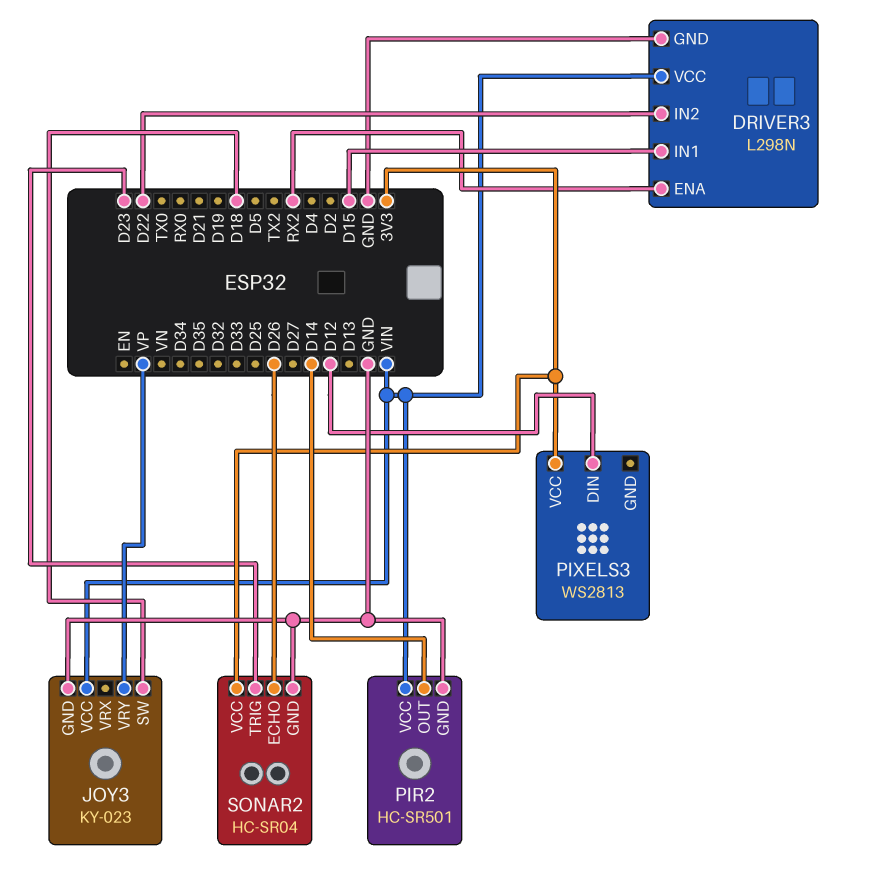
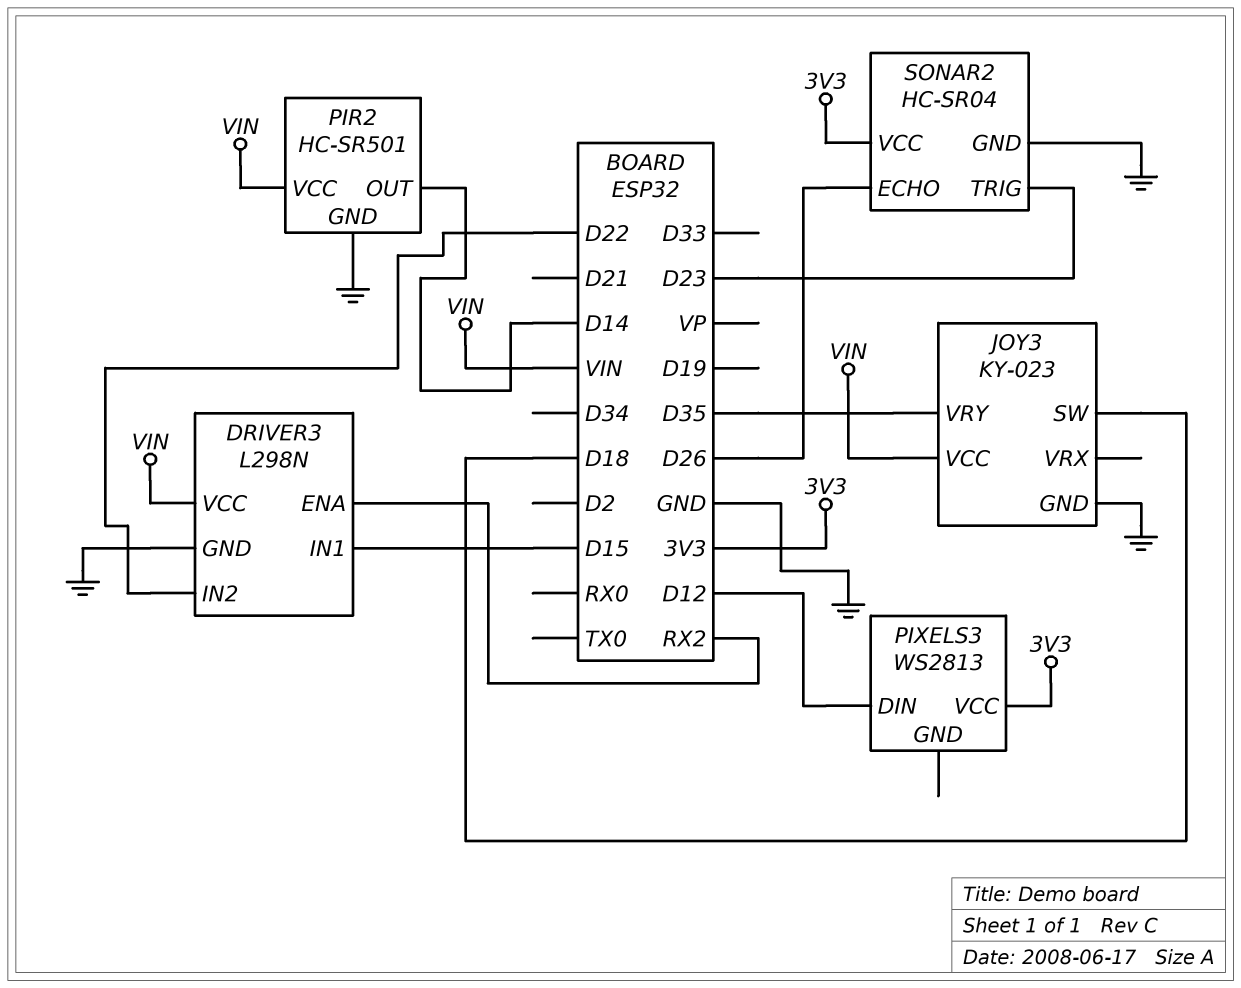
JOY3 pin VRY: VP -> D35

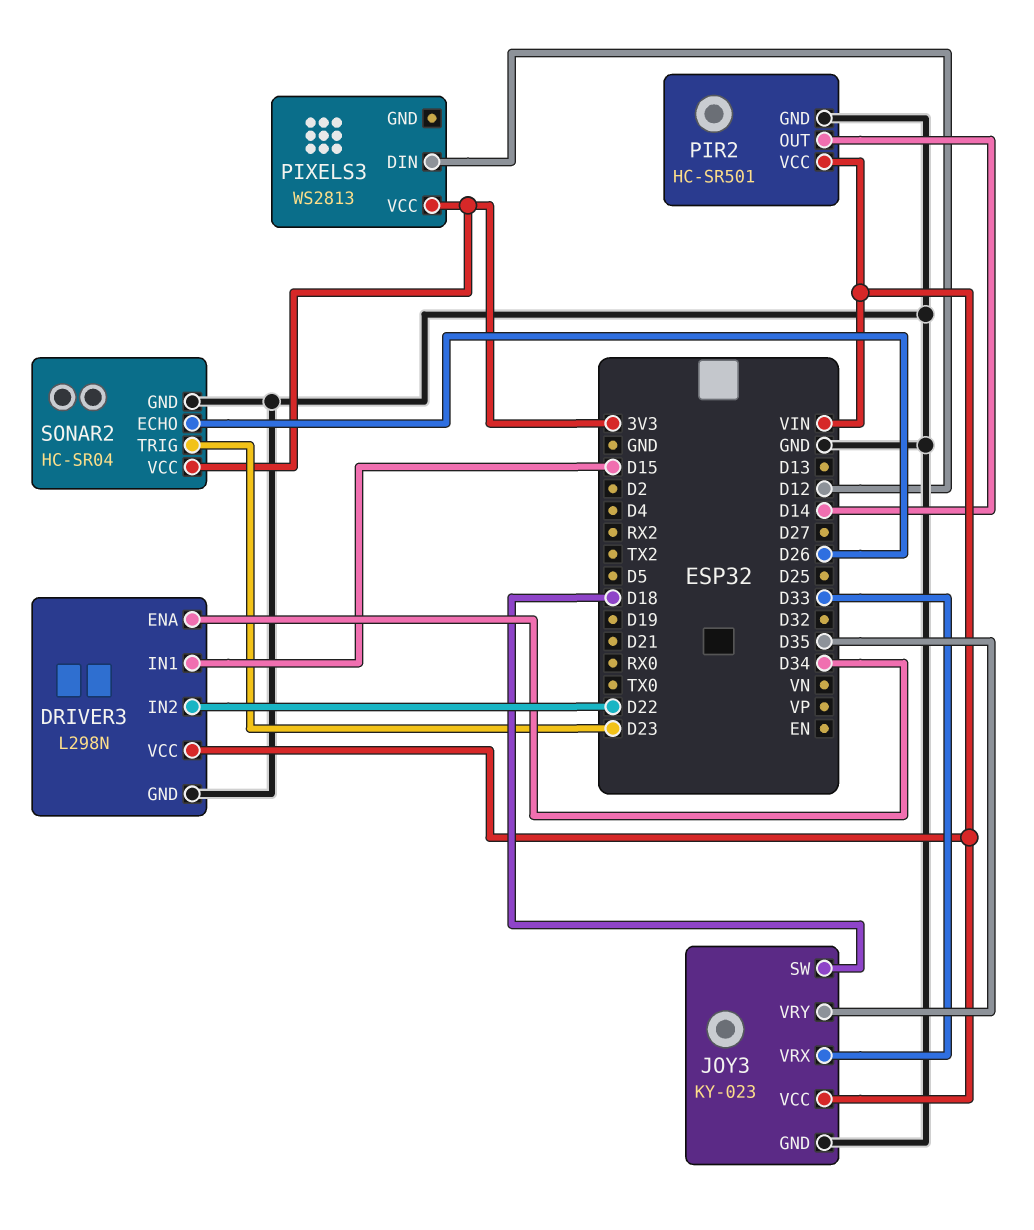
DRIVER3 pin ENA: RX2 -> D34
JOY3 pin VRX: none -> D33

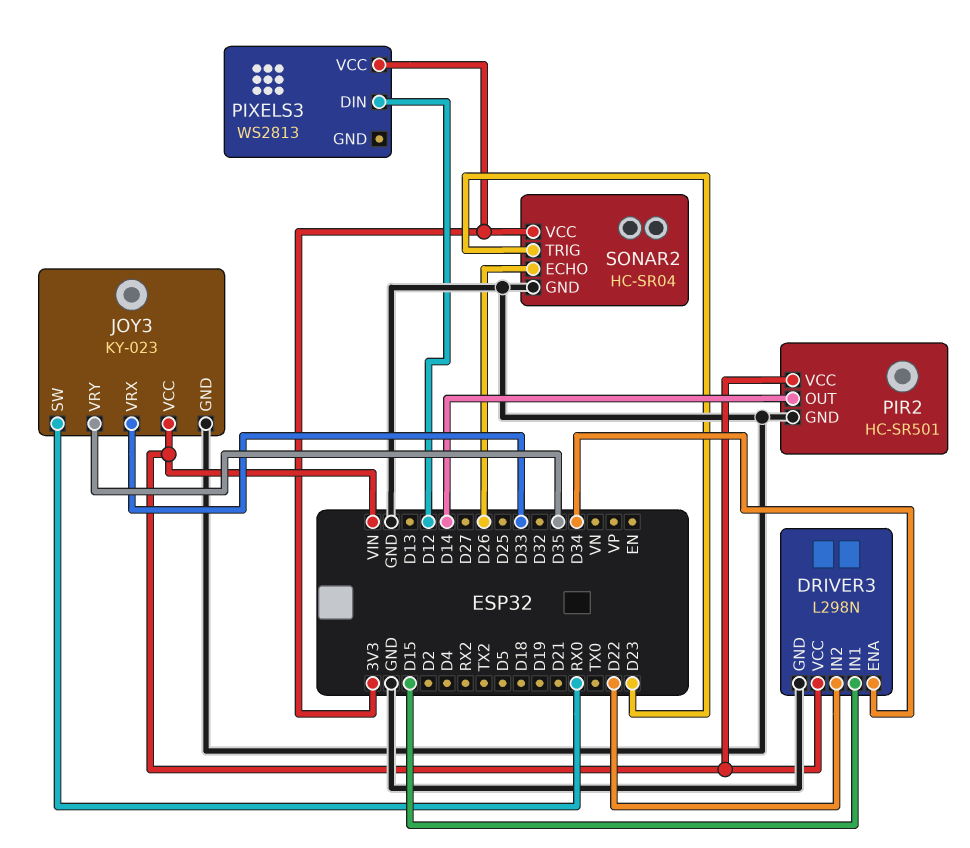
JOY3 pin SW: D18 -> RX0

